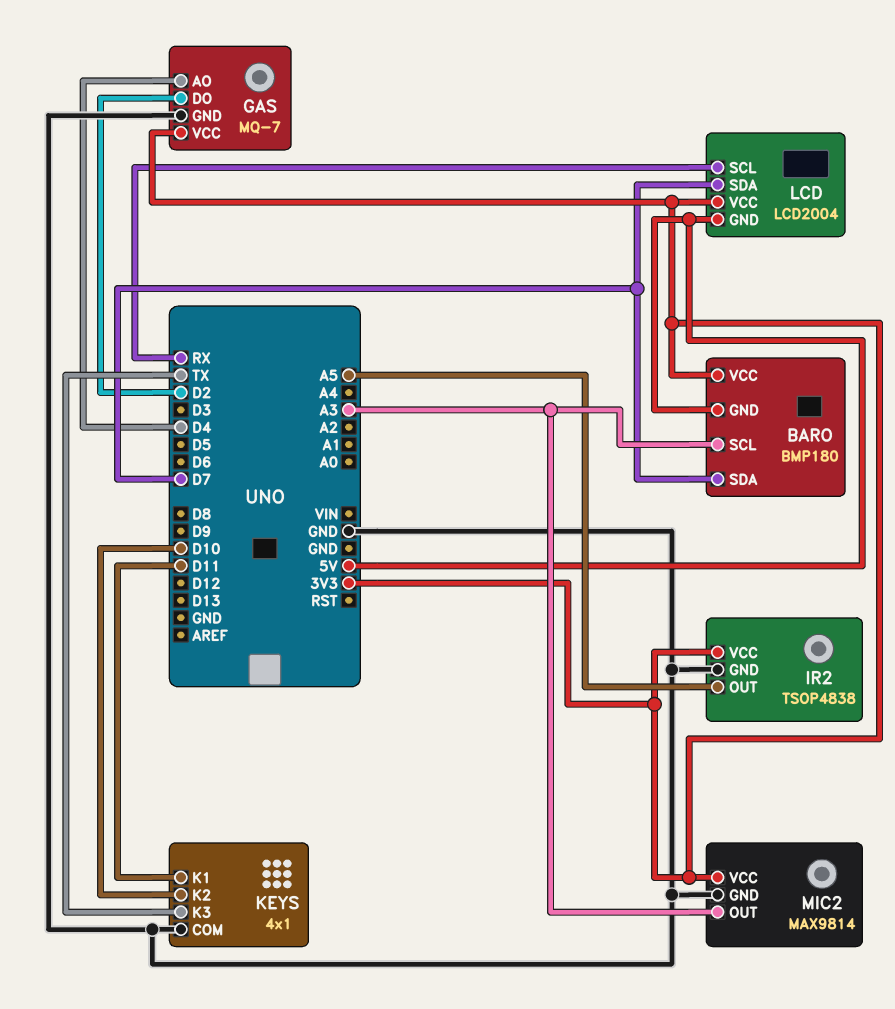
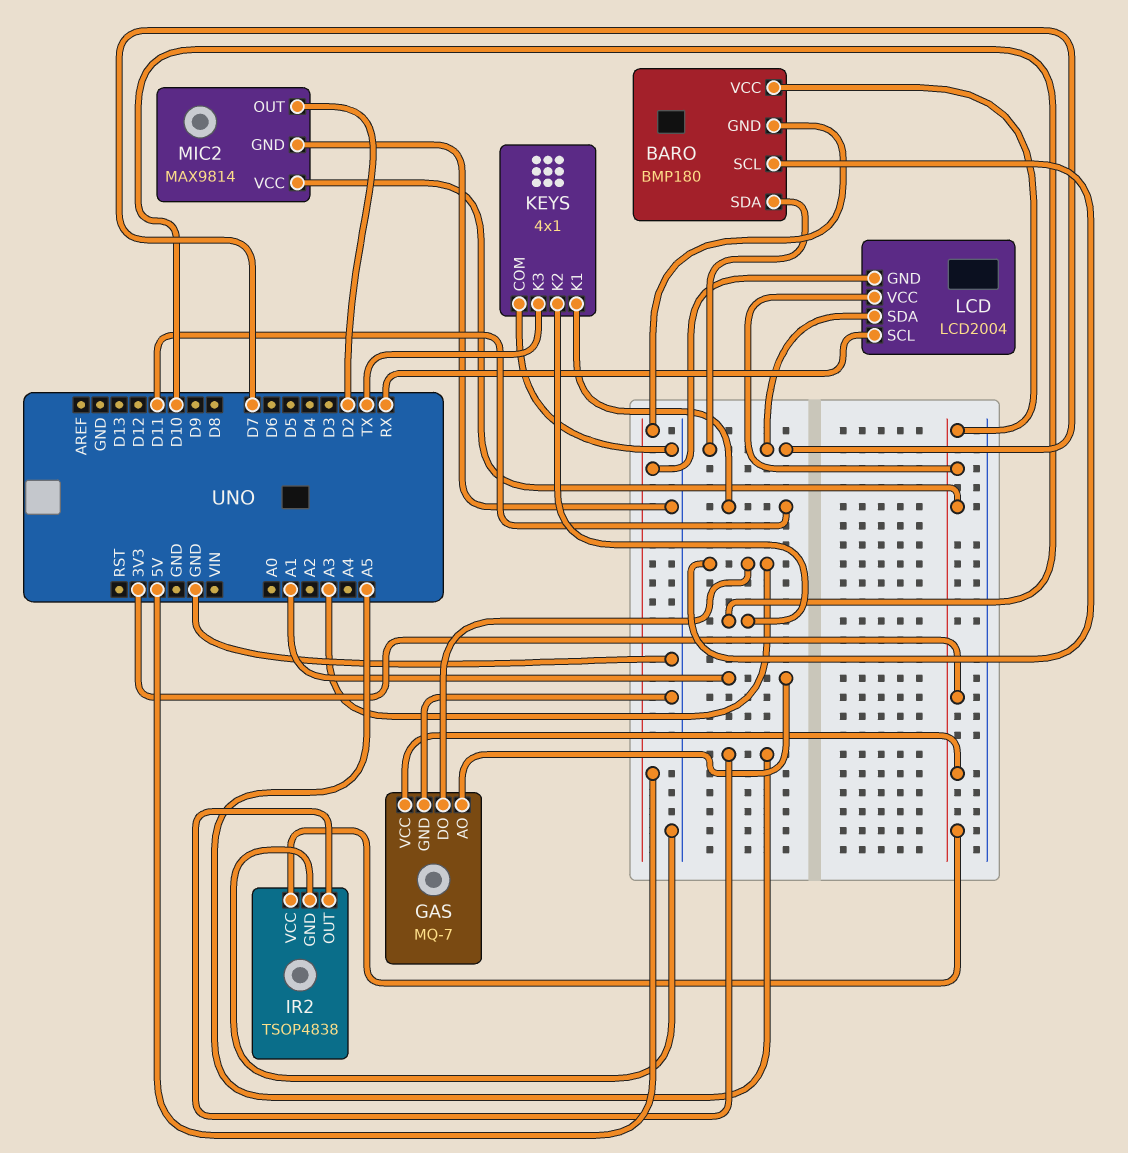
GAS pin AO: D4 -> A1
GAS pin DO: D2 -> A3
MIC2 pin OUT: A3 -> D2

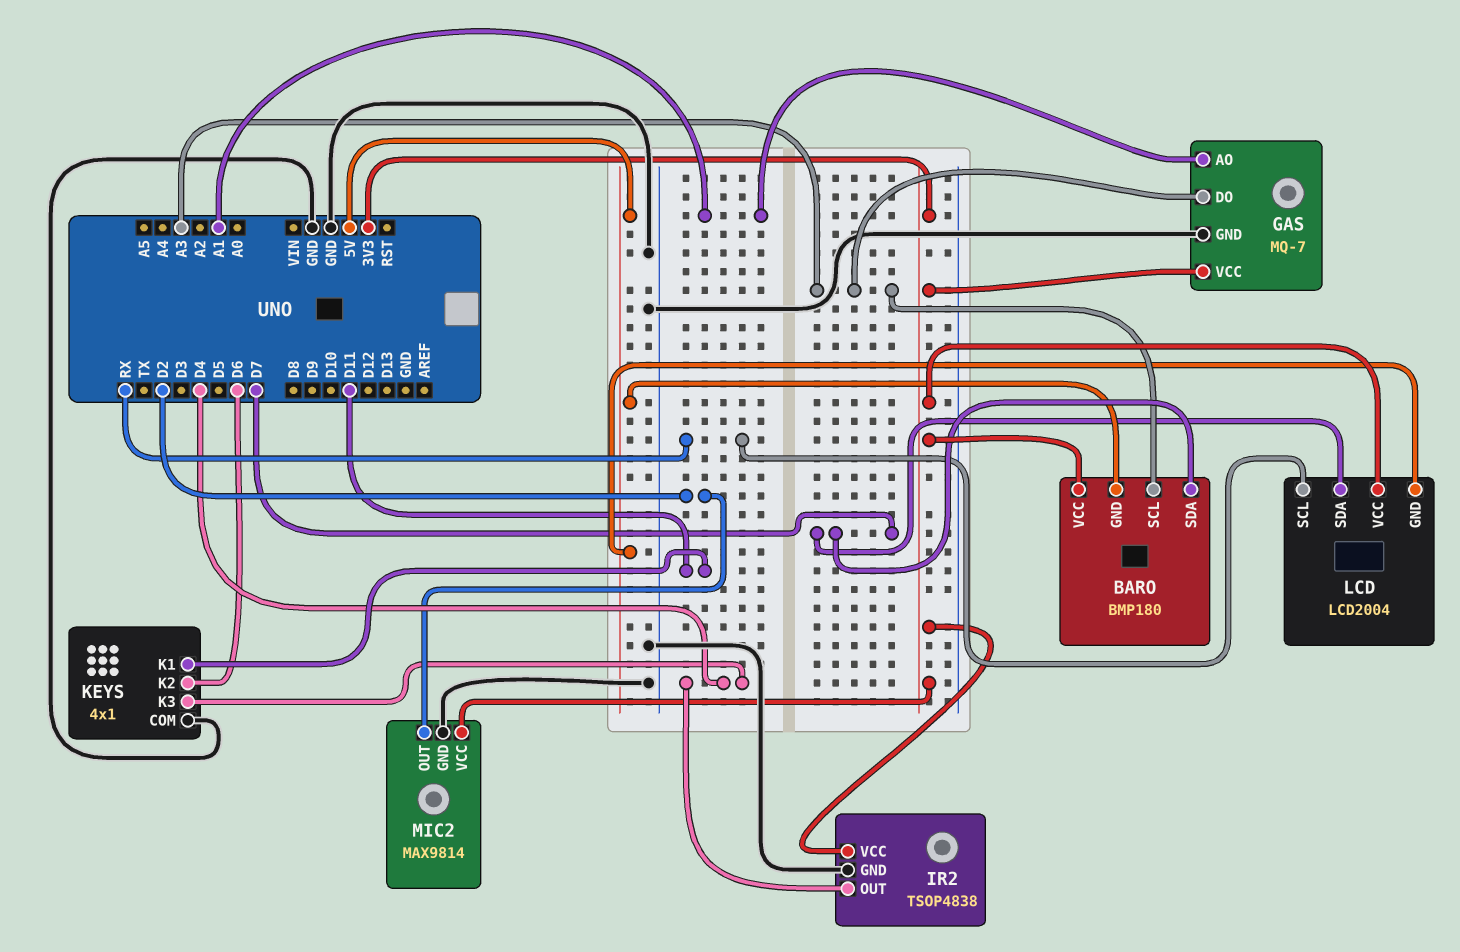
IR2 pin OUT: A5 -> D4
KEYS pin K2: D10 -> D6
KEYS pin K3: TX -> D4

